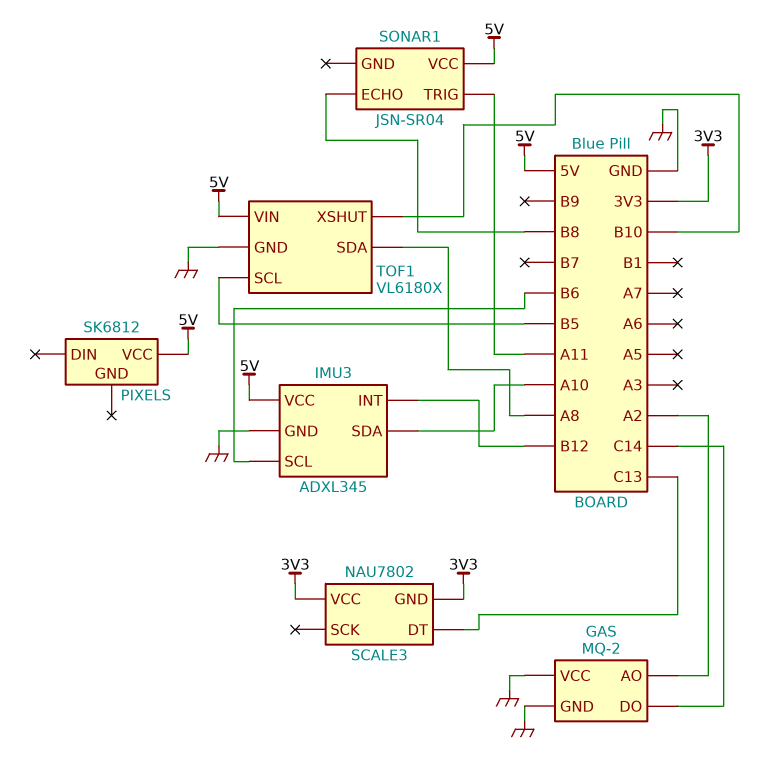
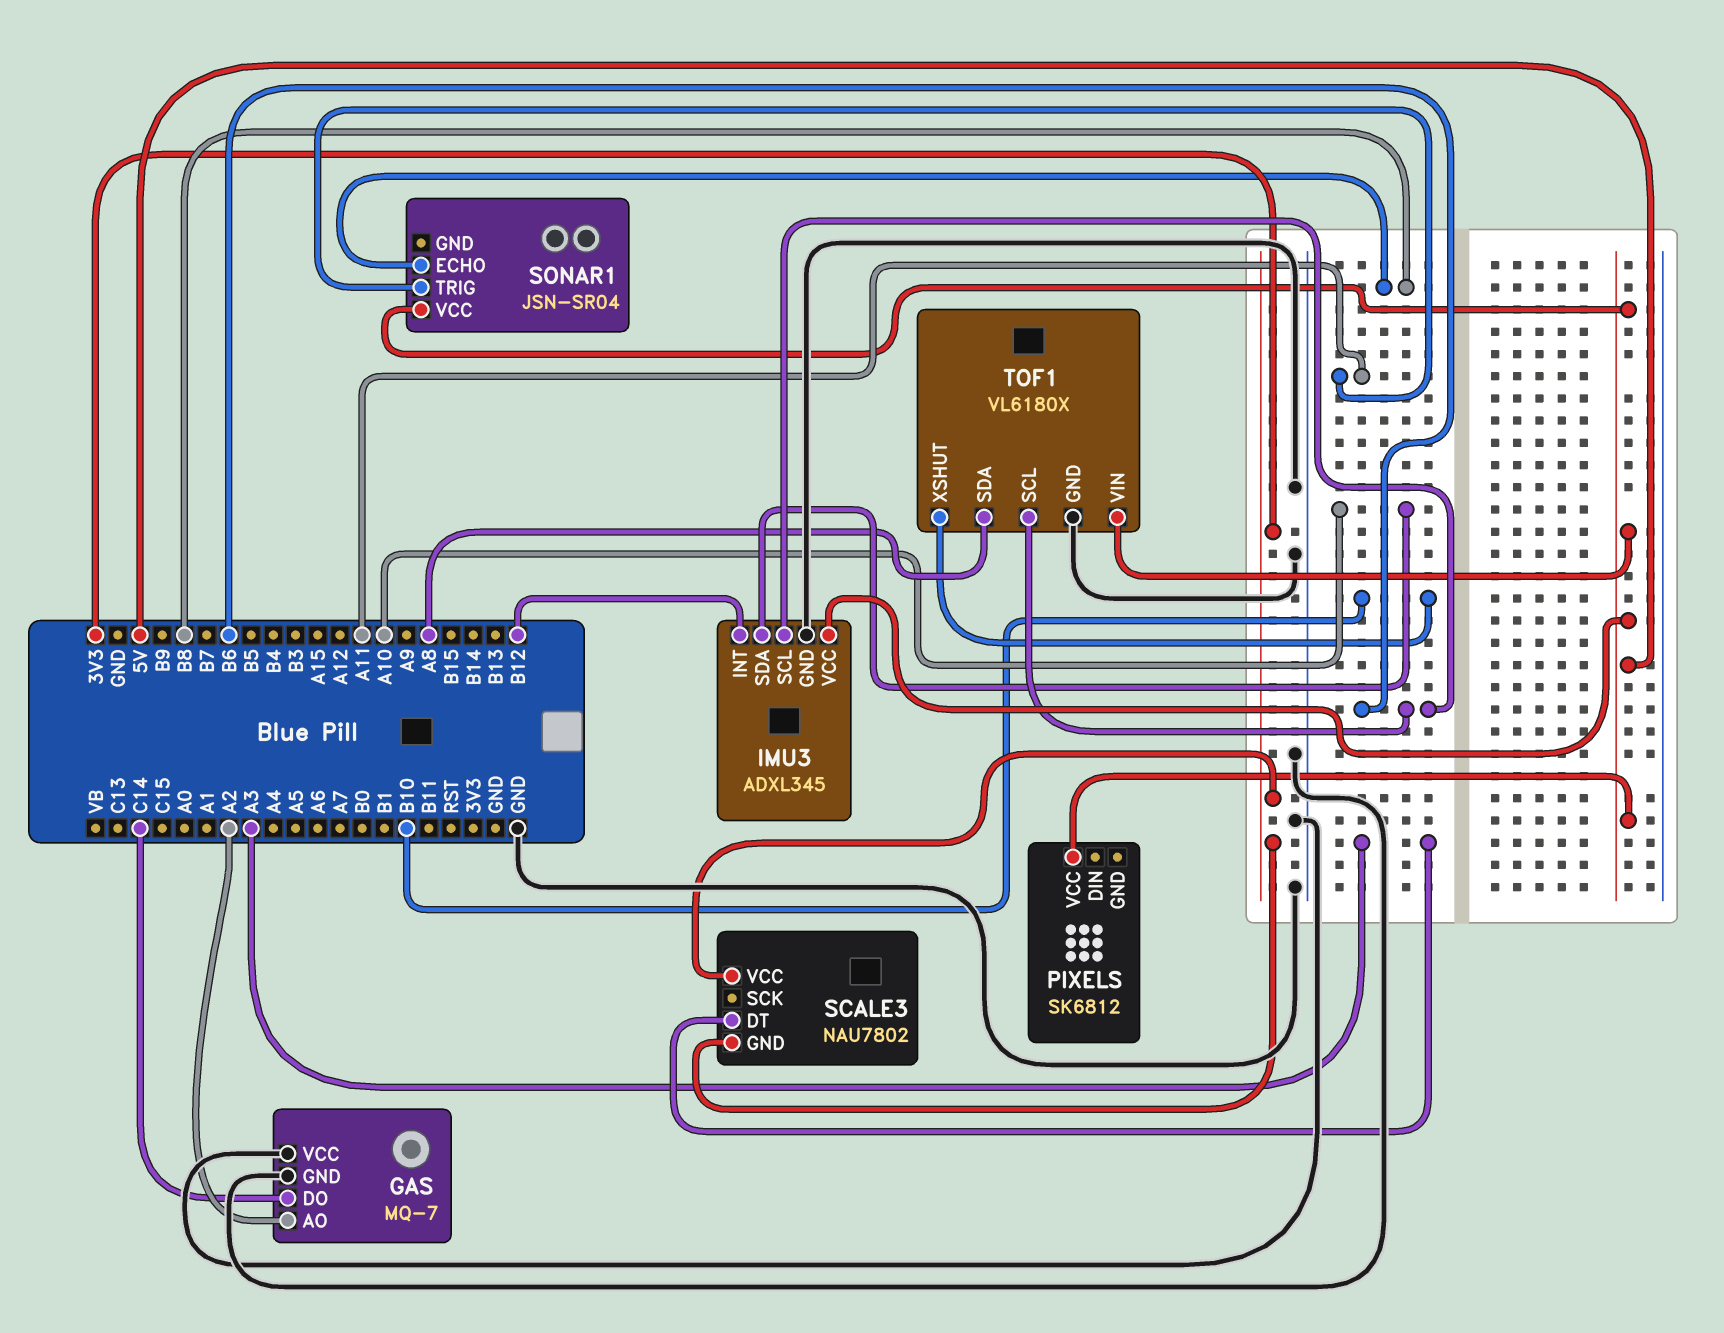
GAS: MQ-2 -> MQ-7
SCALE3 pin DT: C13 -> A3
TOF1 pin SCL: B5 -> B6

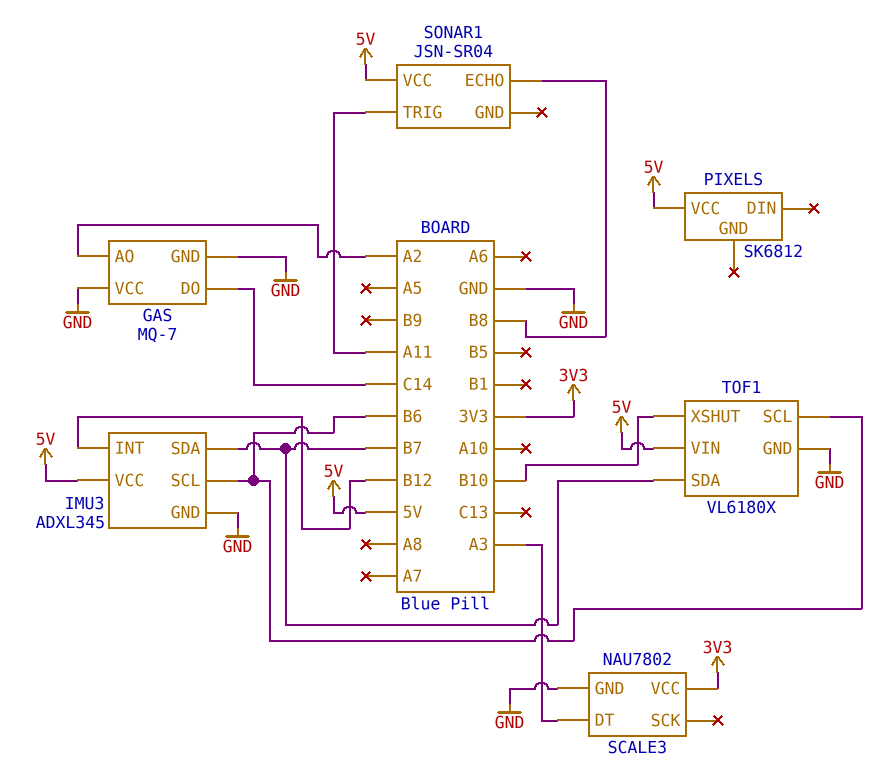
IMU3 pin SDA: A10 -> B7
SCALE3 pin GND: 3V3 -> GND
TOF1 pin SDA: A8 -> B7

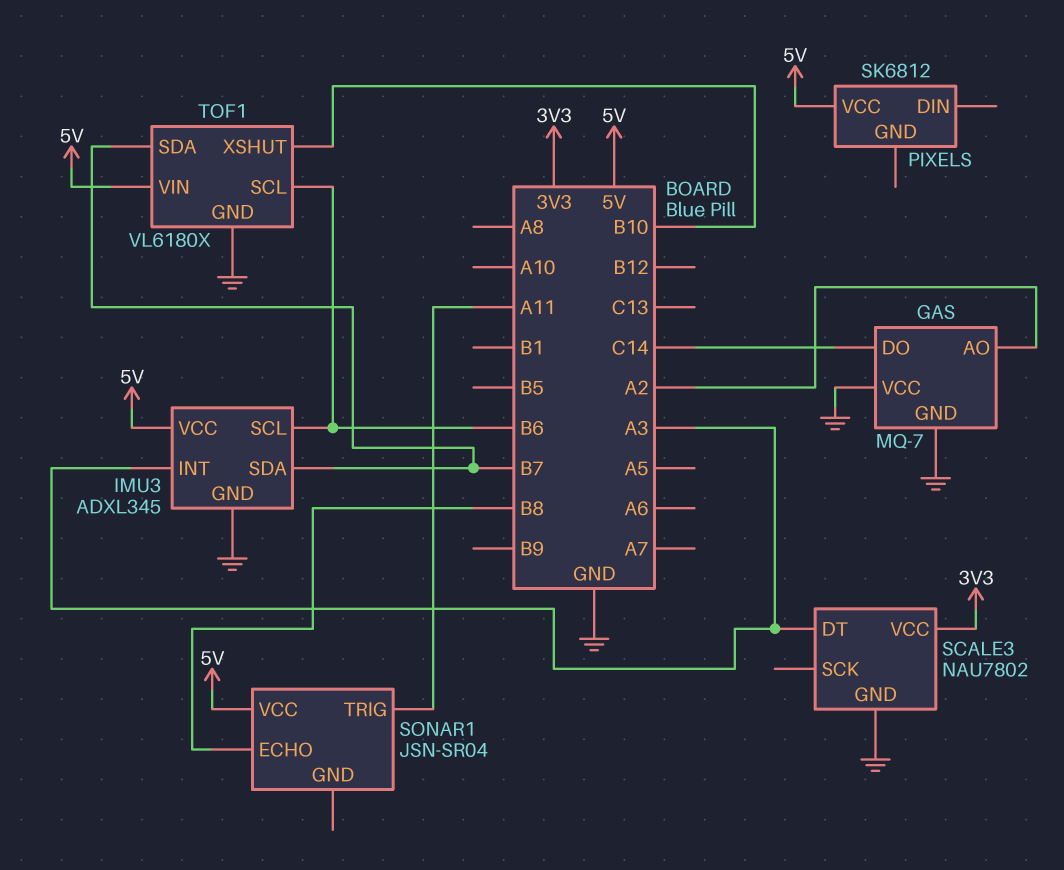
IMU3 pin INT: B12 -> A3

